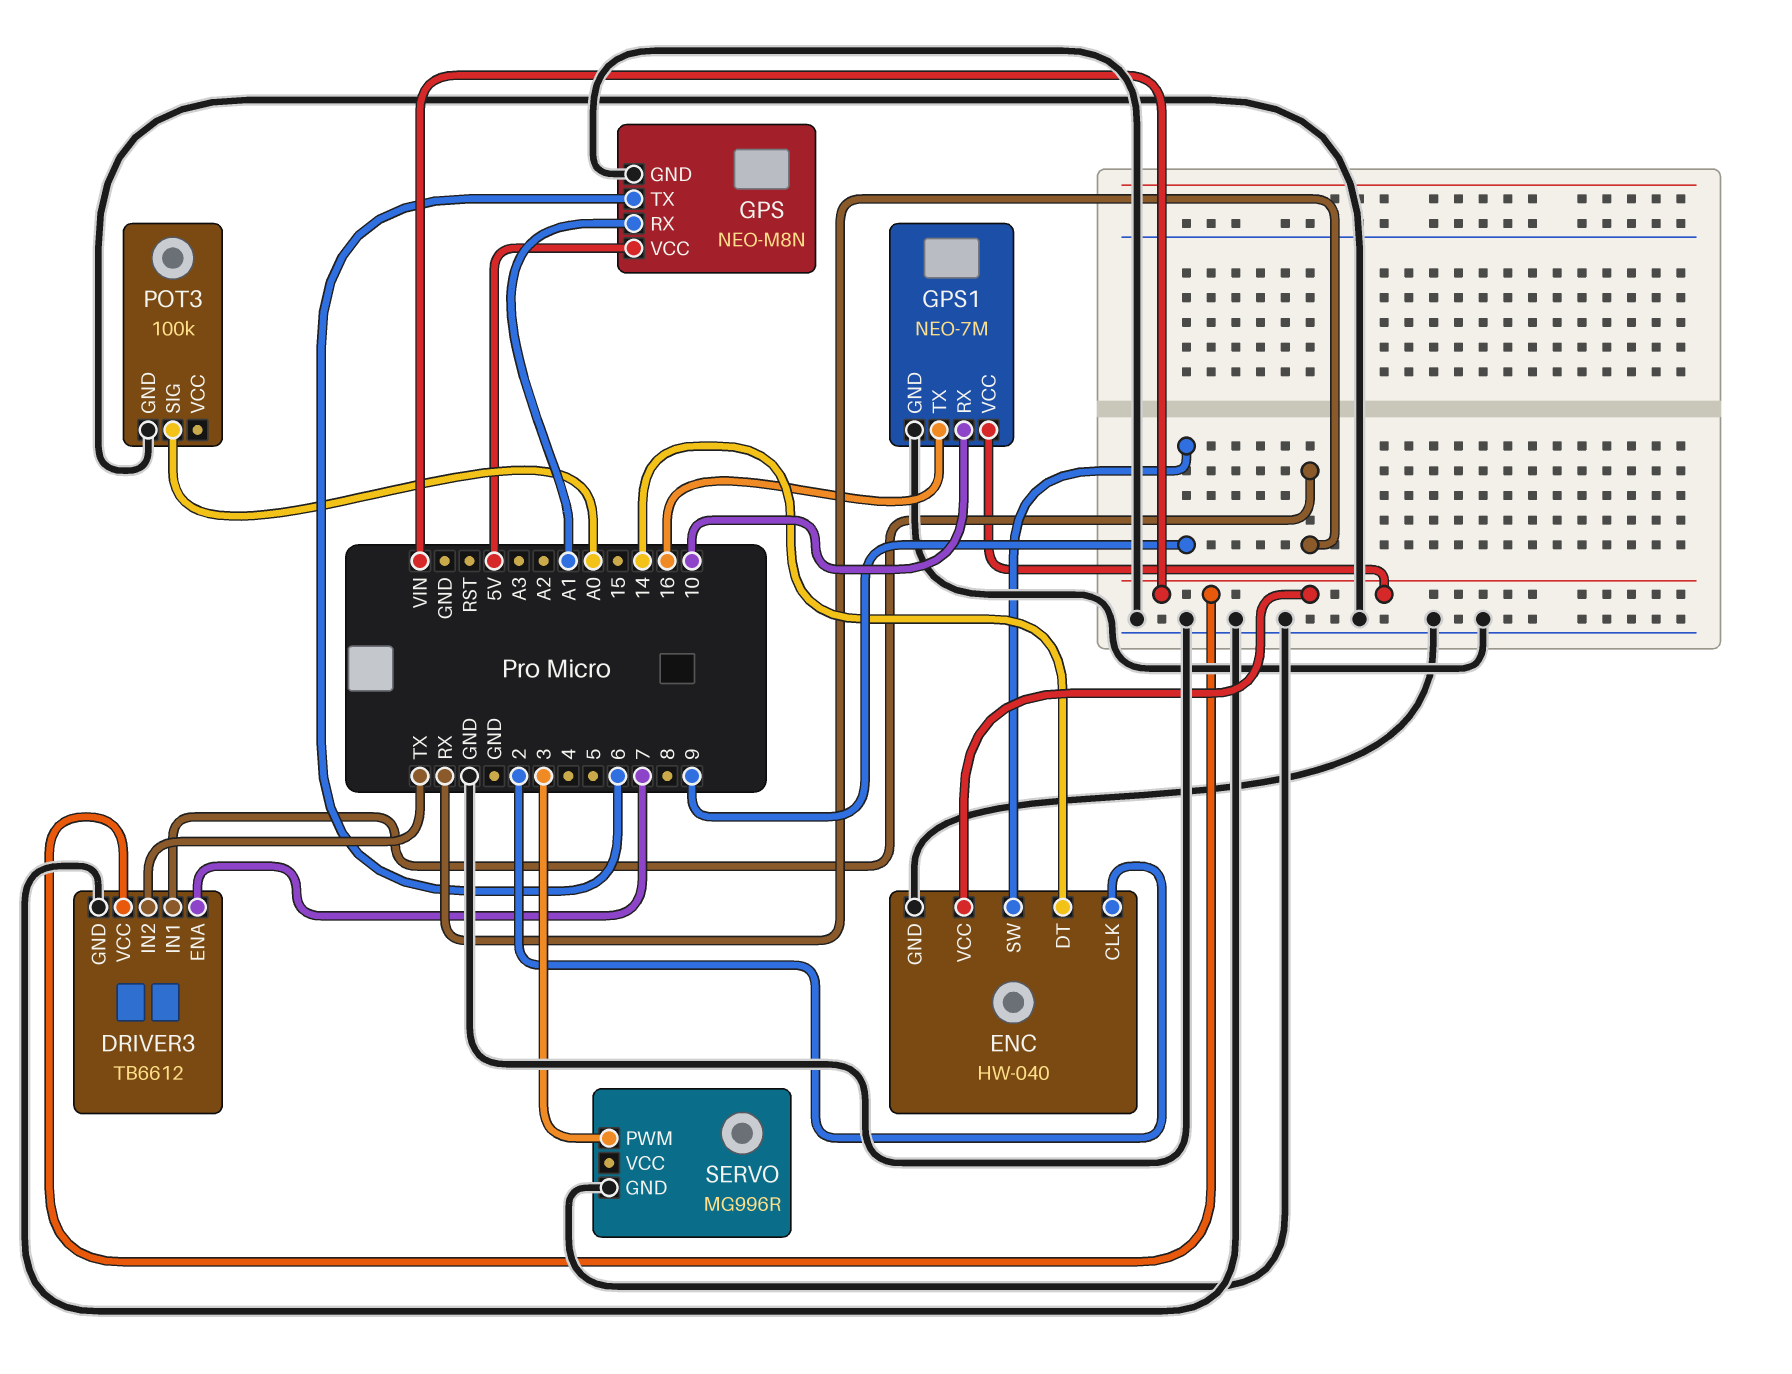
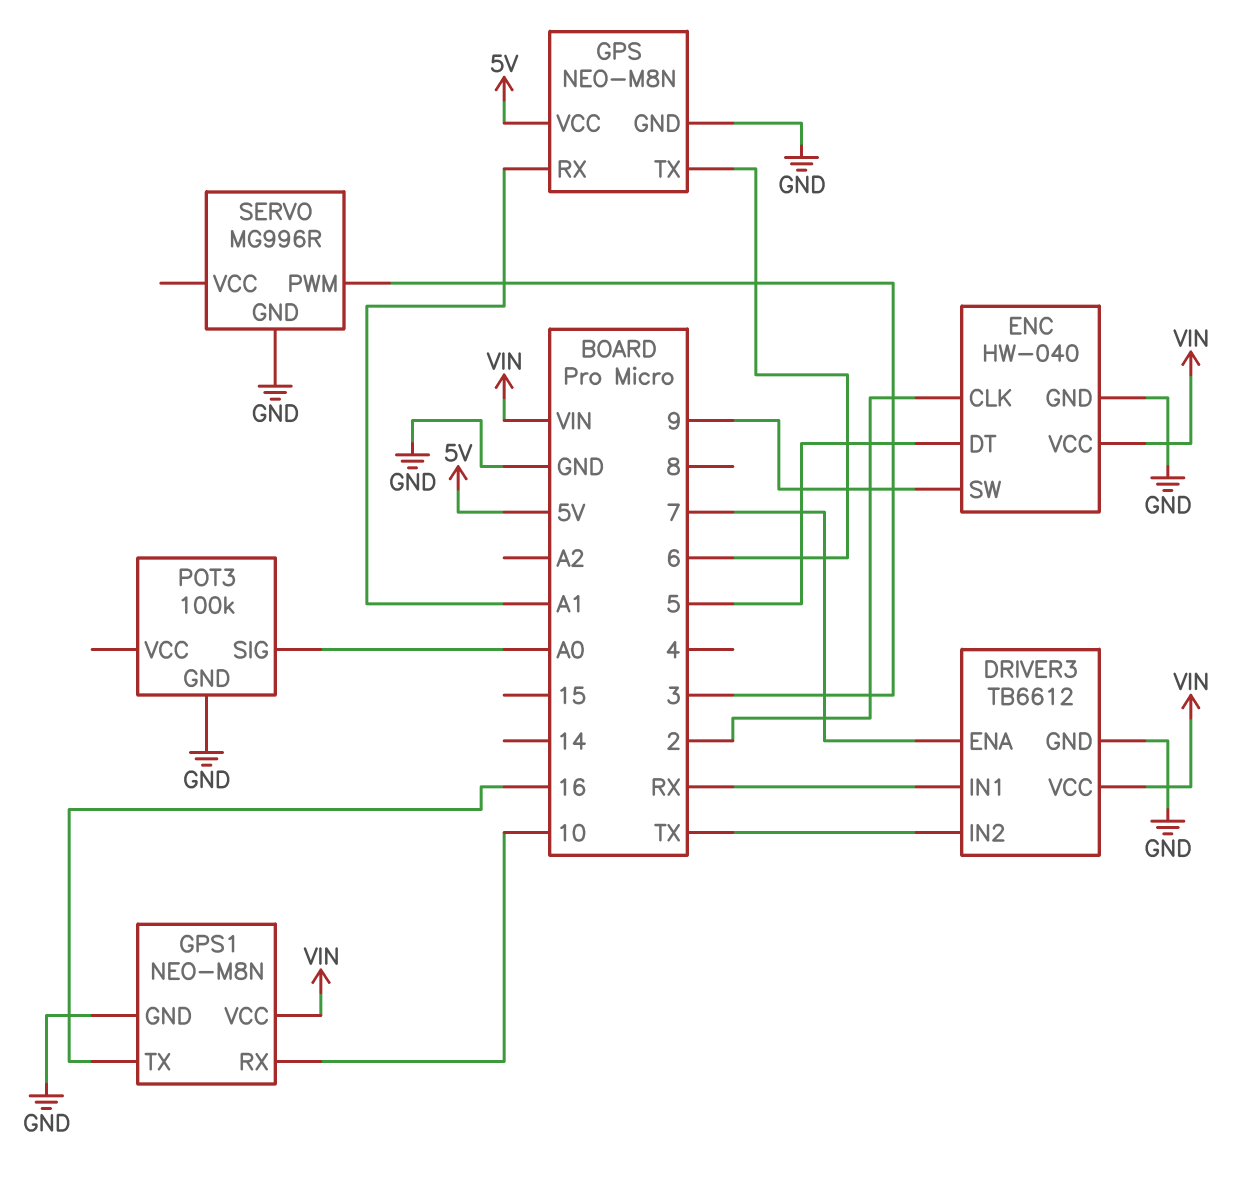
ENC pin DT: 14 -> 5
GPS1: NEO-7M -> NEO-M8N

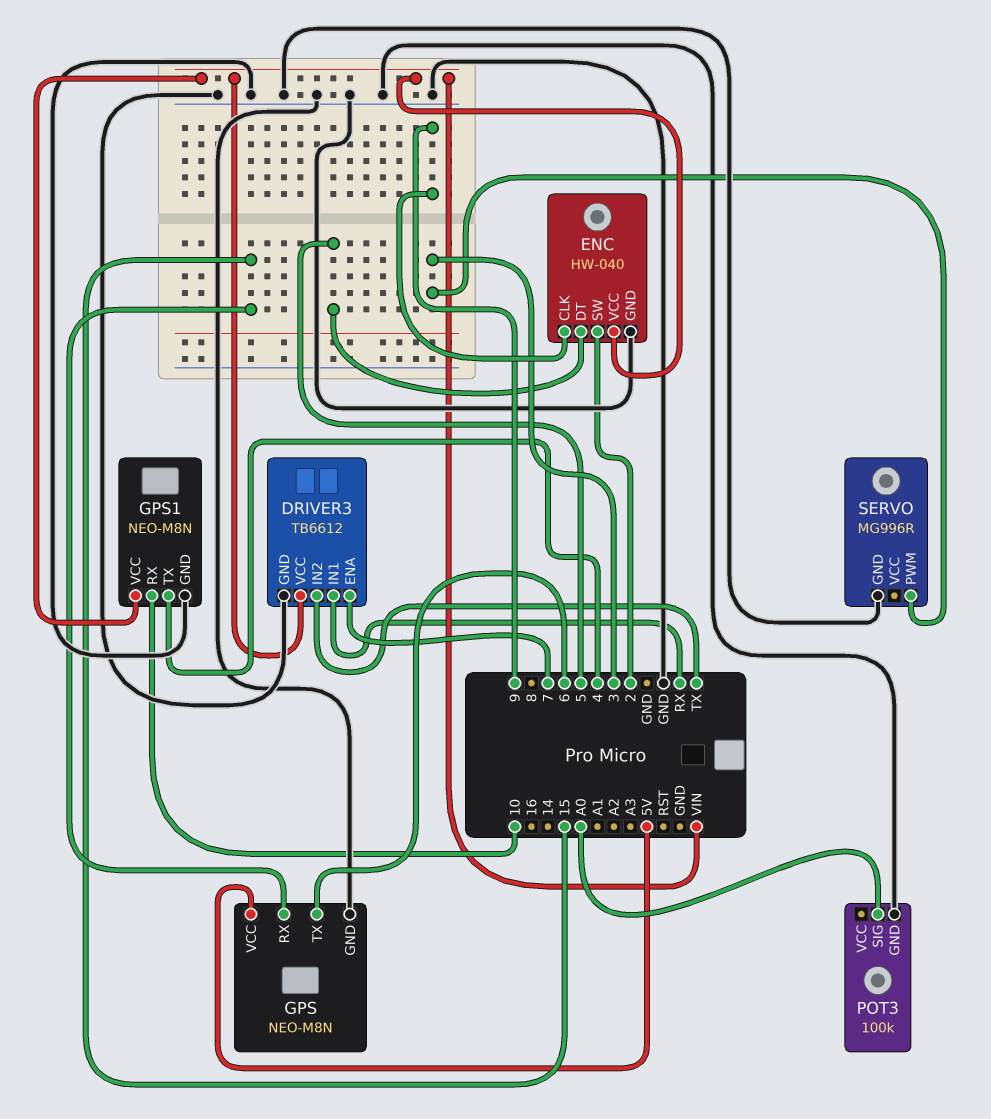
ENC pin CLK: 2 -> 9
ENC pin SW: 9 -> 2
GPS pin RX: A1 -> 15
GPS1 pin TX: 16 -> 4

